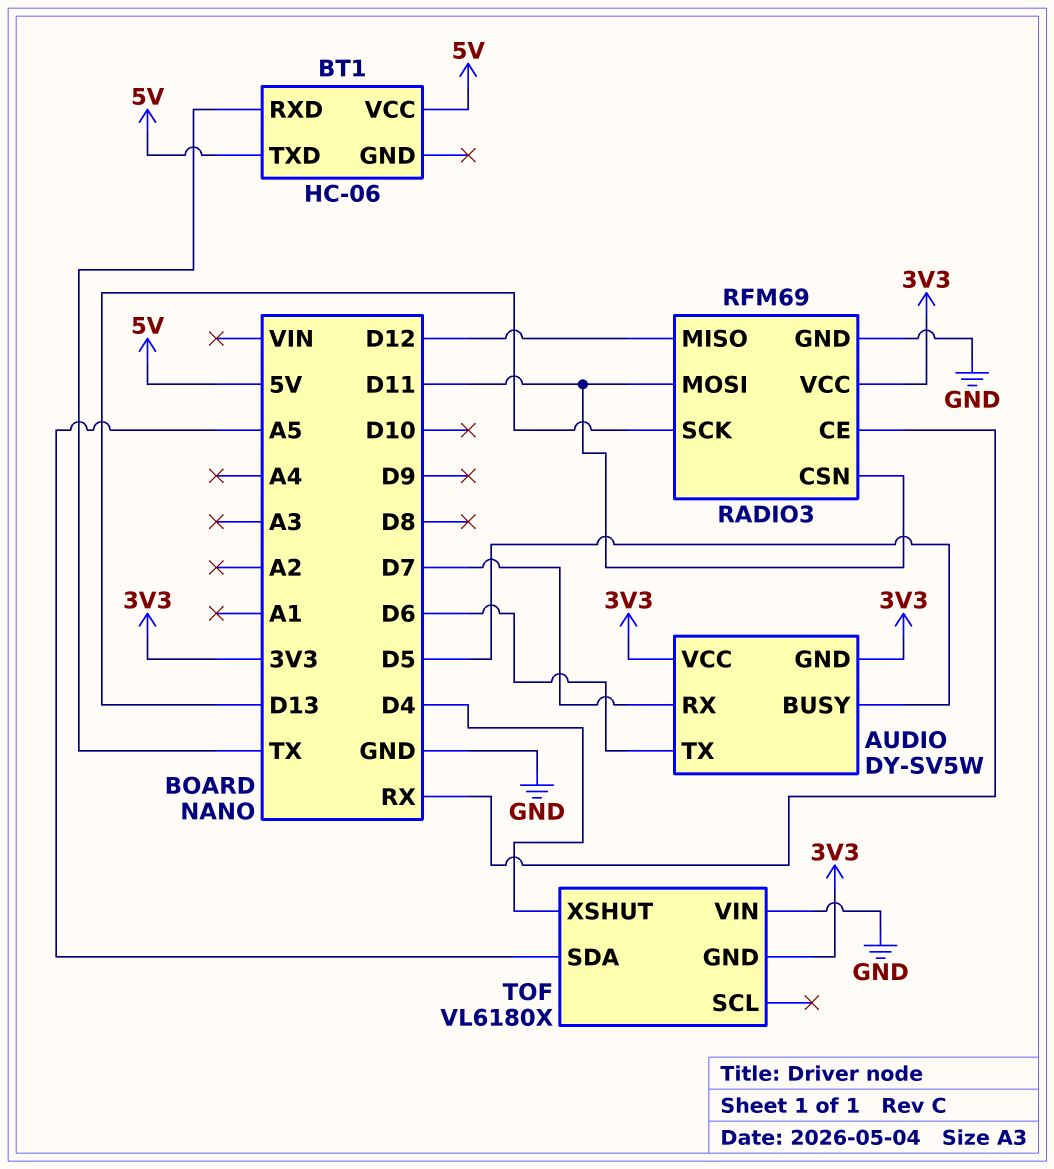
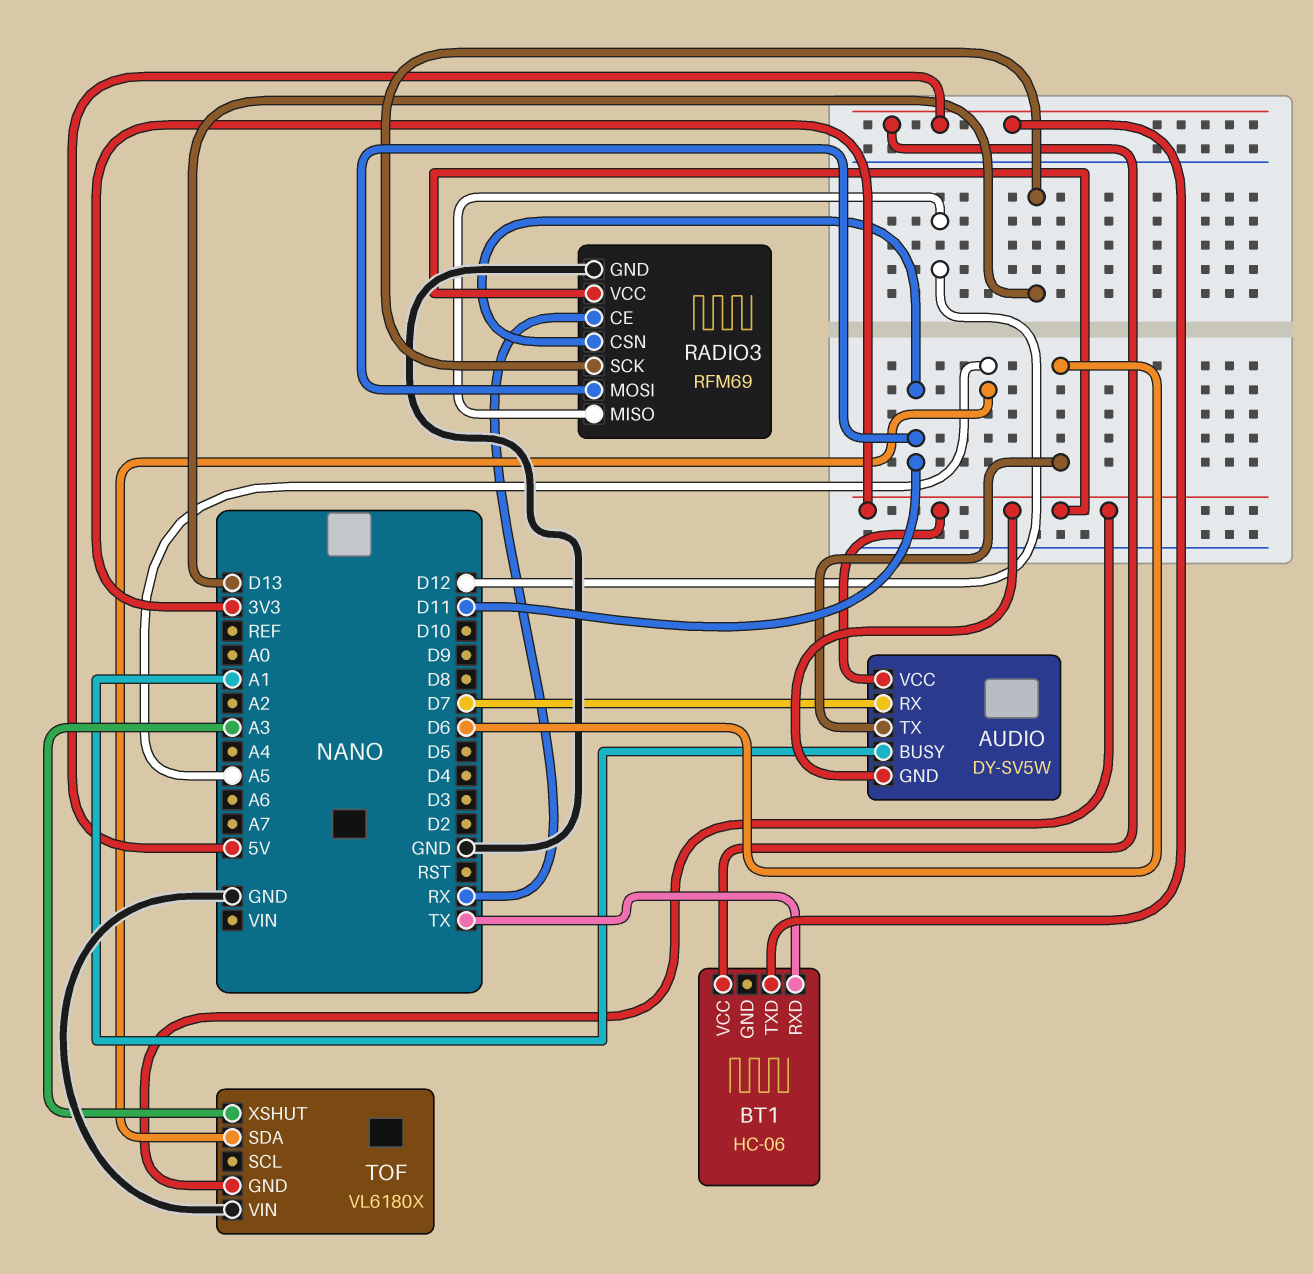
AUDIO pin BUSY: D5 -> A1
TOF pin XSHUT: D4 -> A3

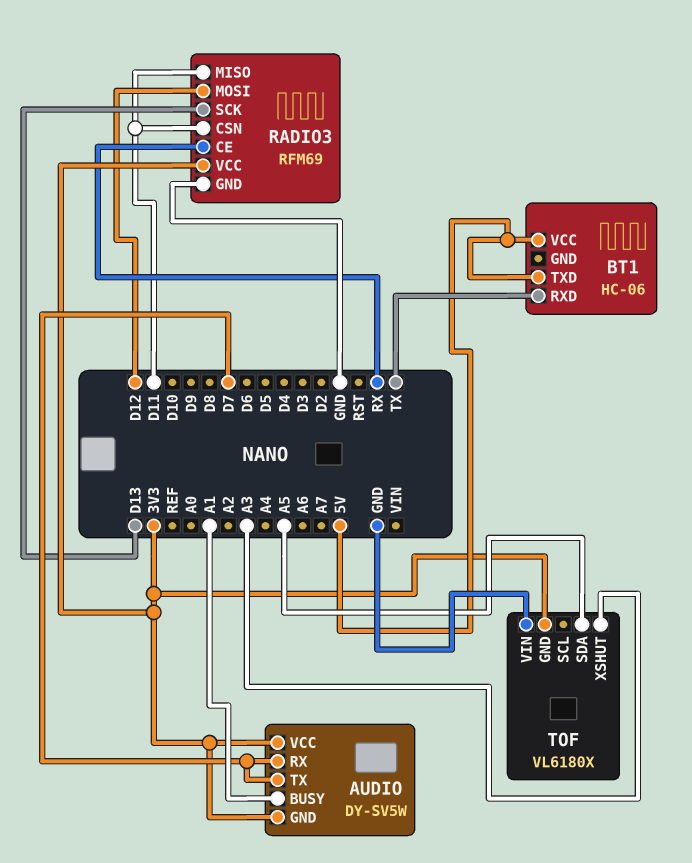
AUDIO pin TX: D6 -> D7
RADIO3 pin MISO: D12 -> D11
RADIO3 pin MOSI: D11 -> D12

